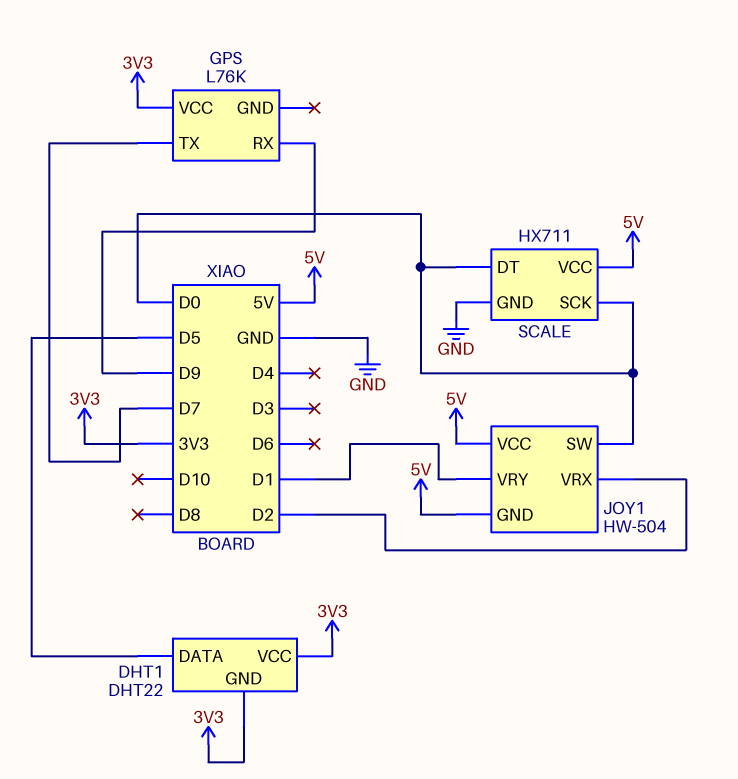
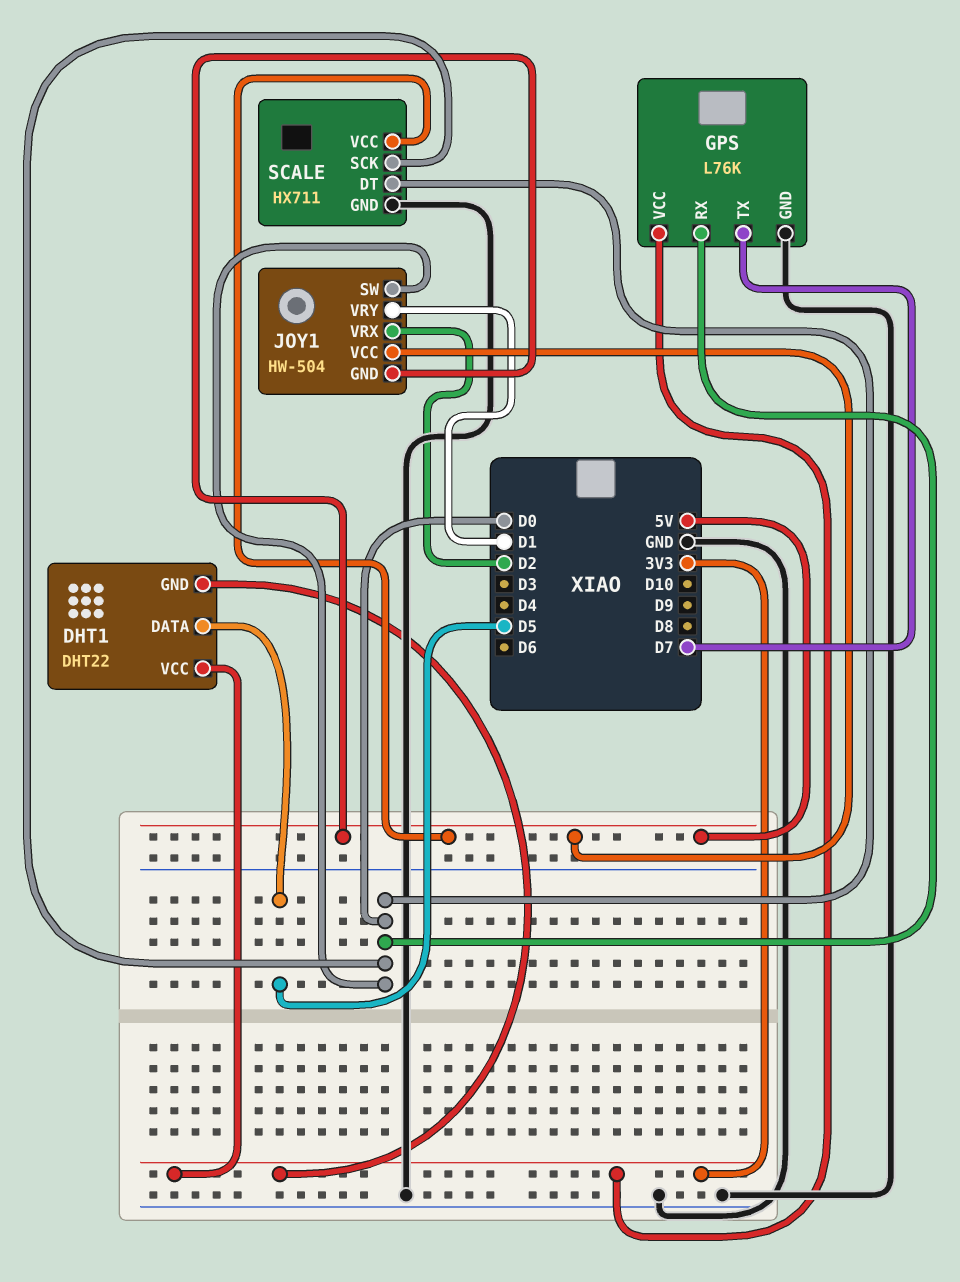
GPS pin GND: none -> GND
GPS pin RX: D9 -> D0

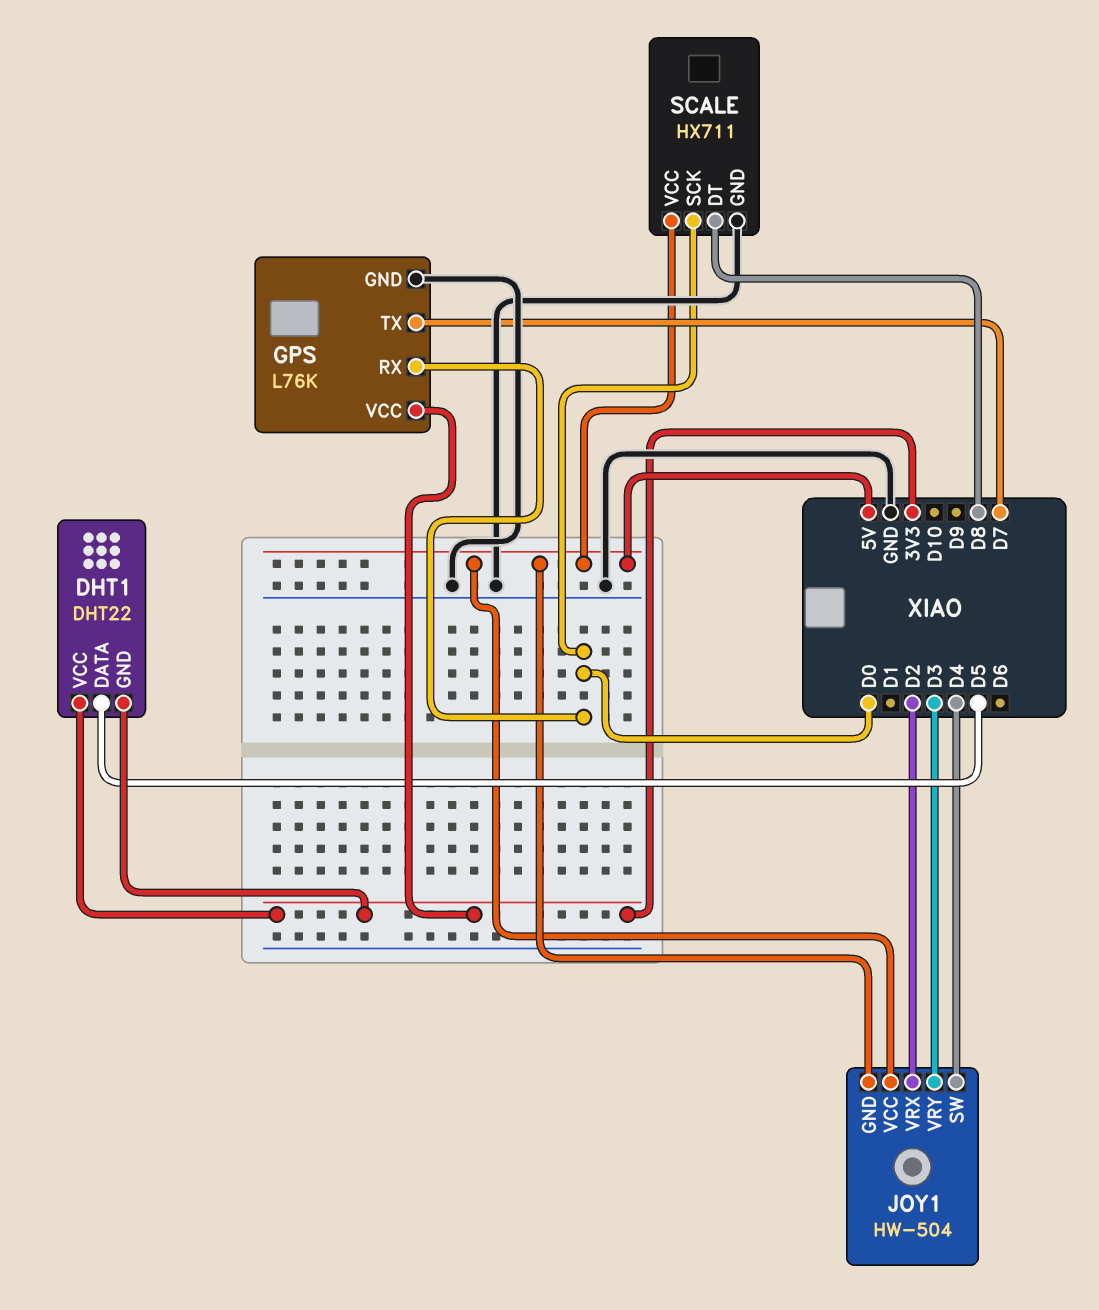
JOY1 pin SW: D0 -> D4
JOY1 pin VRY: D1 -> D3
SCALE pin DT: D0 -> D8

